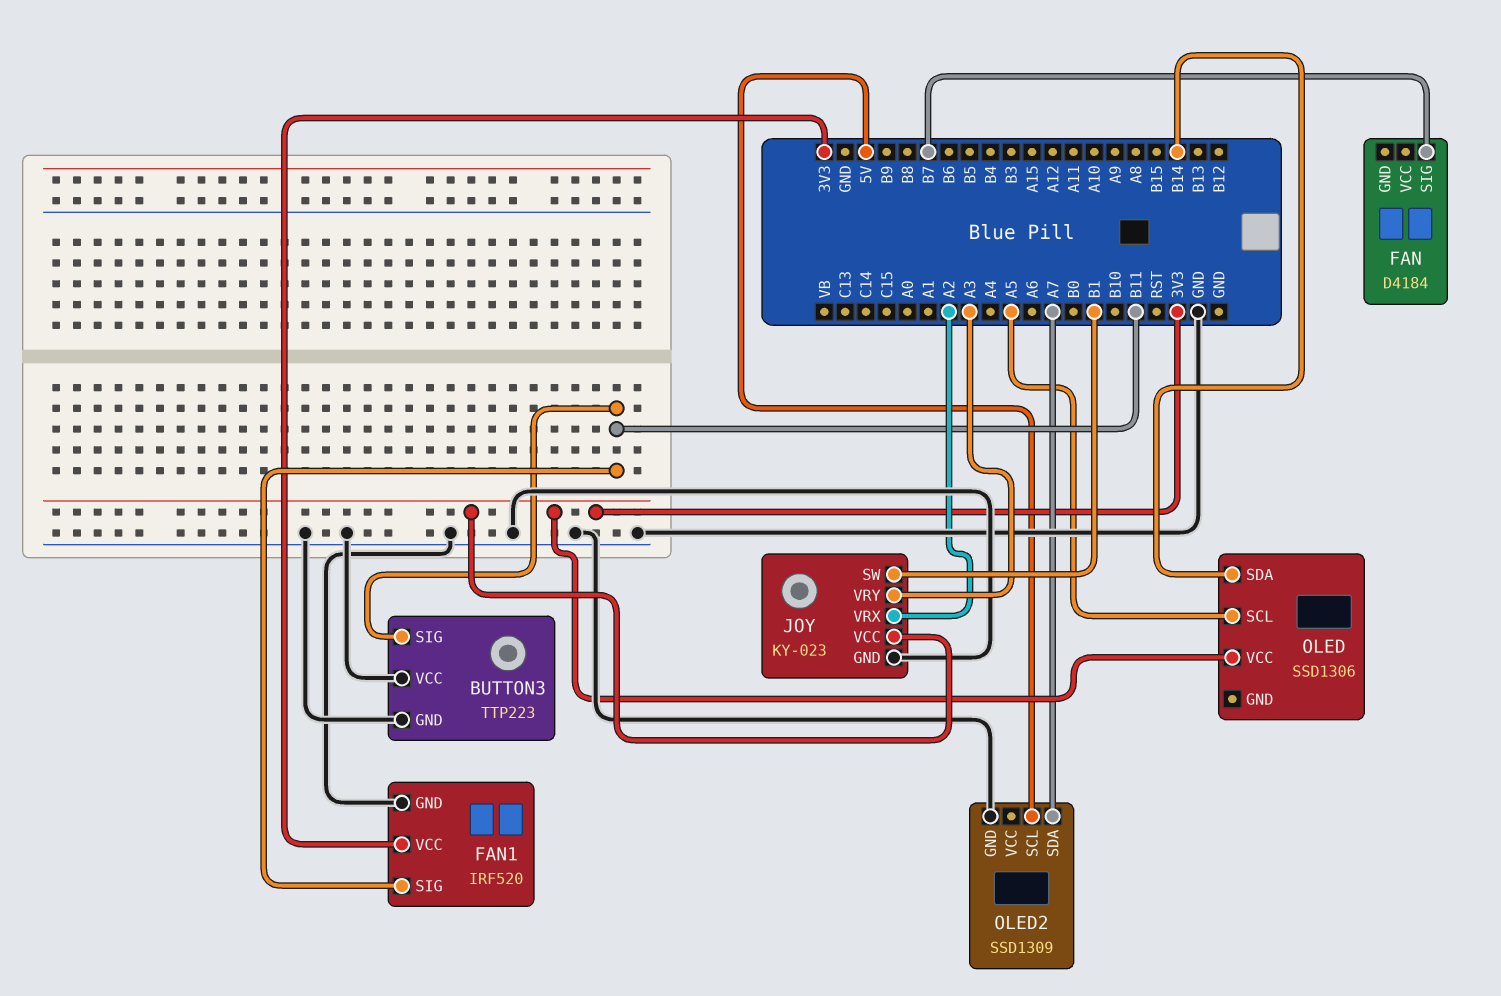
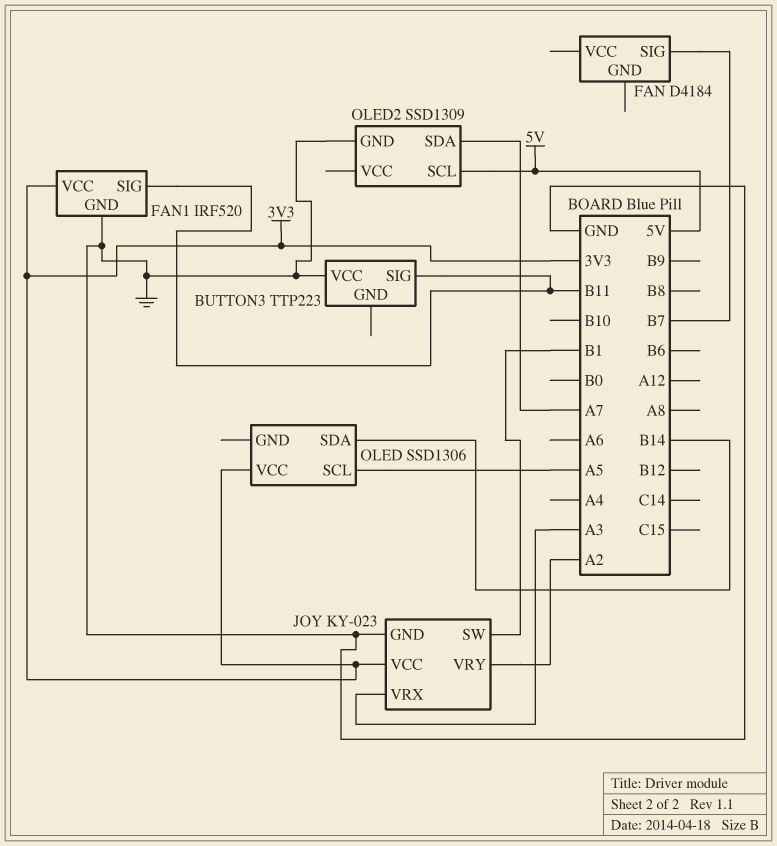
BUTTON3 pin GND: GND -> none
JOY pin VRX: A2 -> A3
JOY pin VRY: A3 -> A2

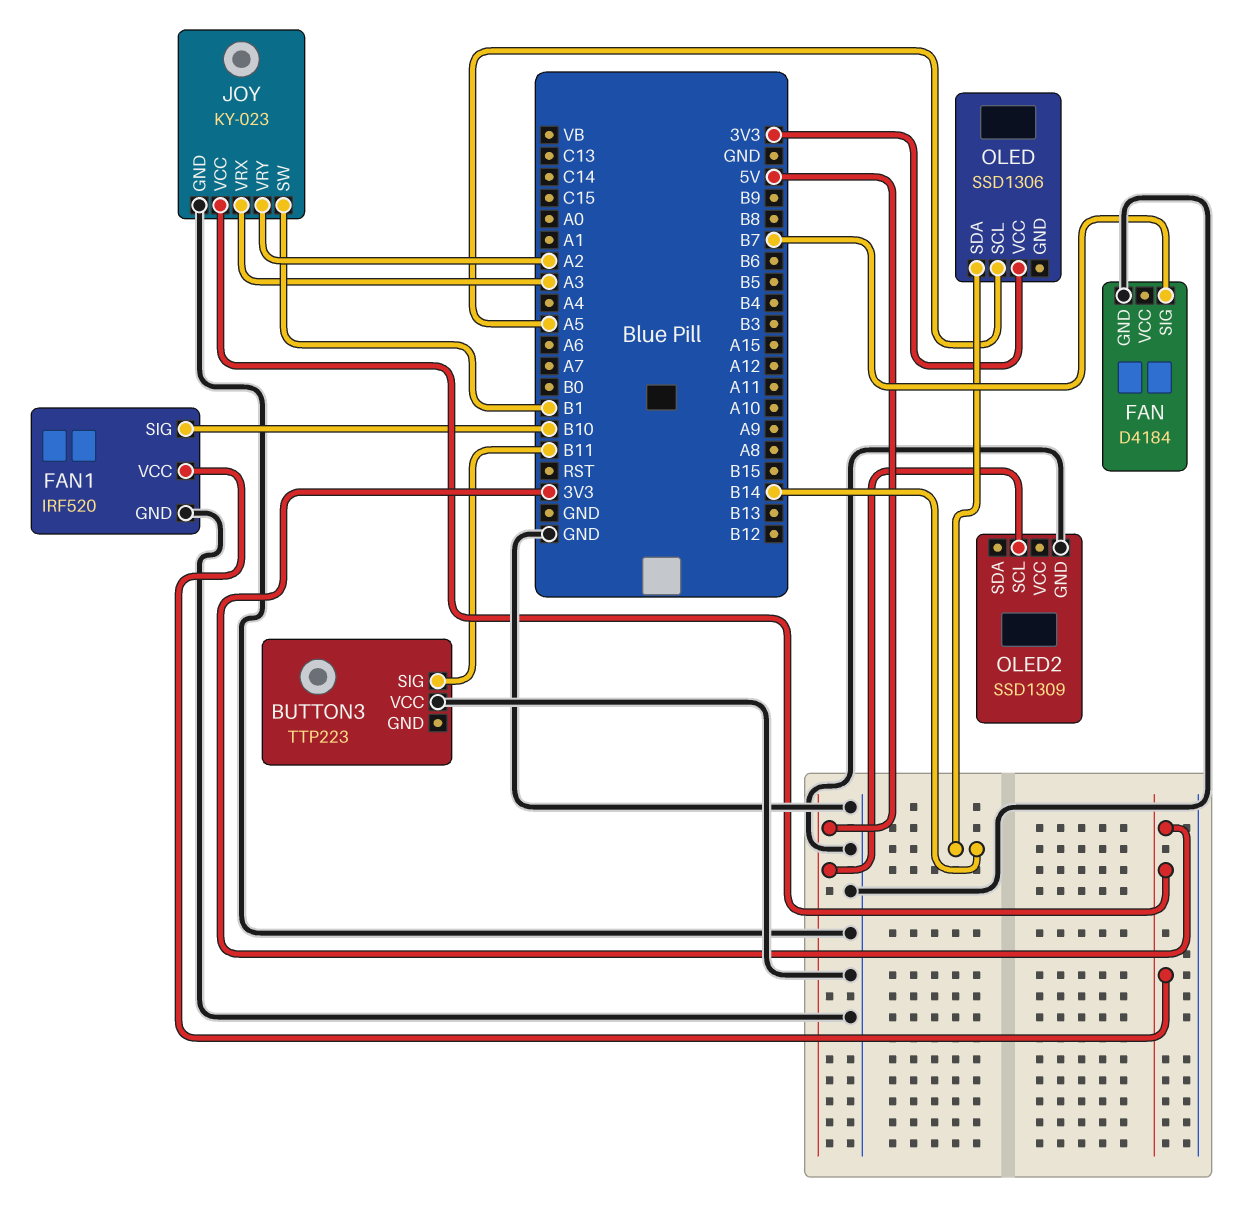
FAN pin GND: none -> GND
FAN1 pin SIG: B11 -> B10
OLED2 pin SDA: A7 -> none

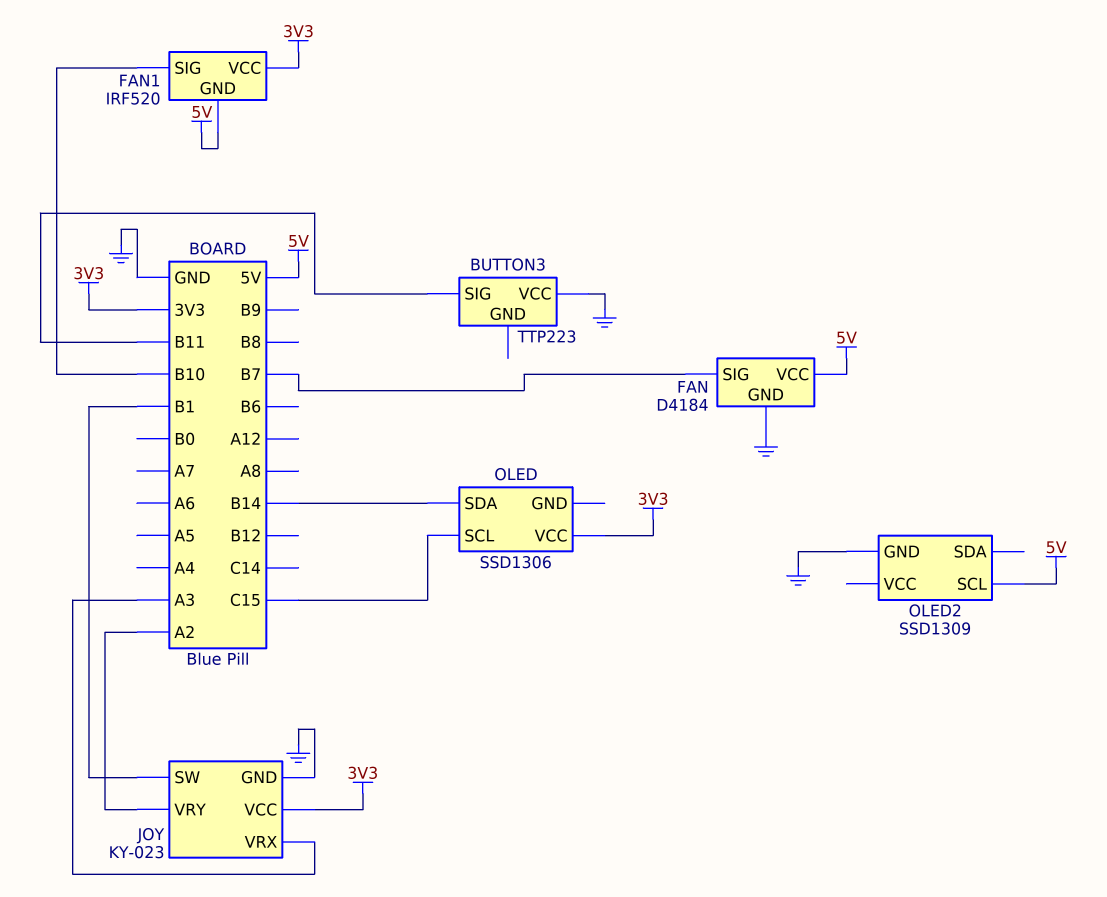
FAN pin VCC: none -> 5V
FAN1 pin GND: GND -> 5V
OLED pin SCL: A5 -> C15

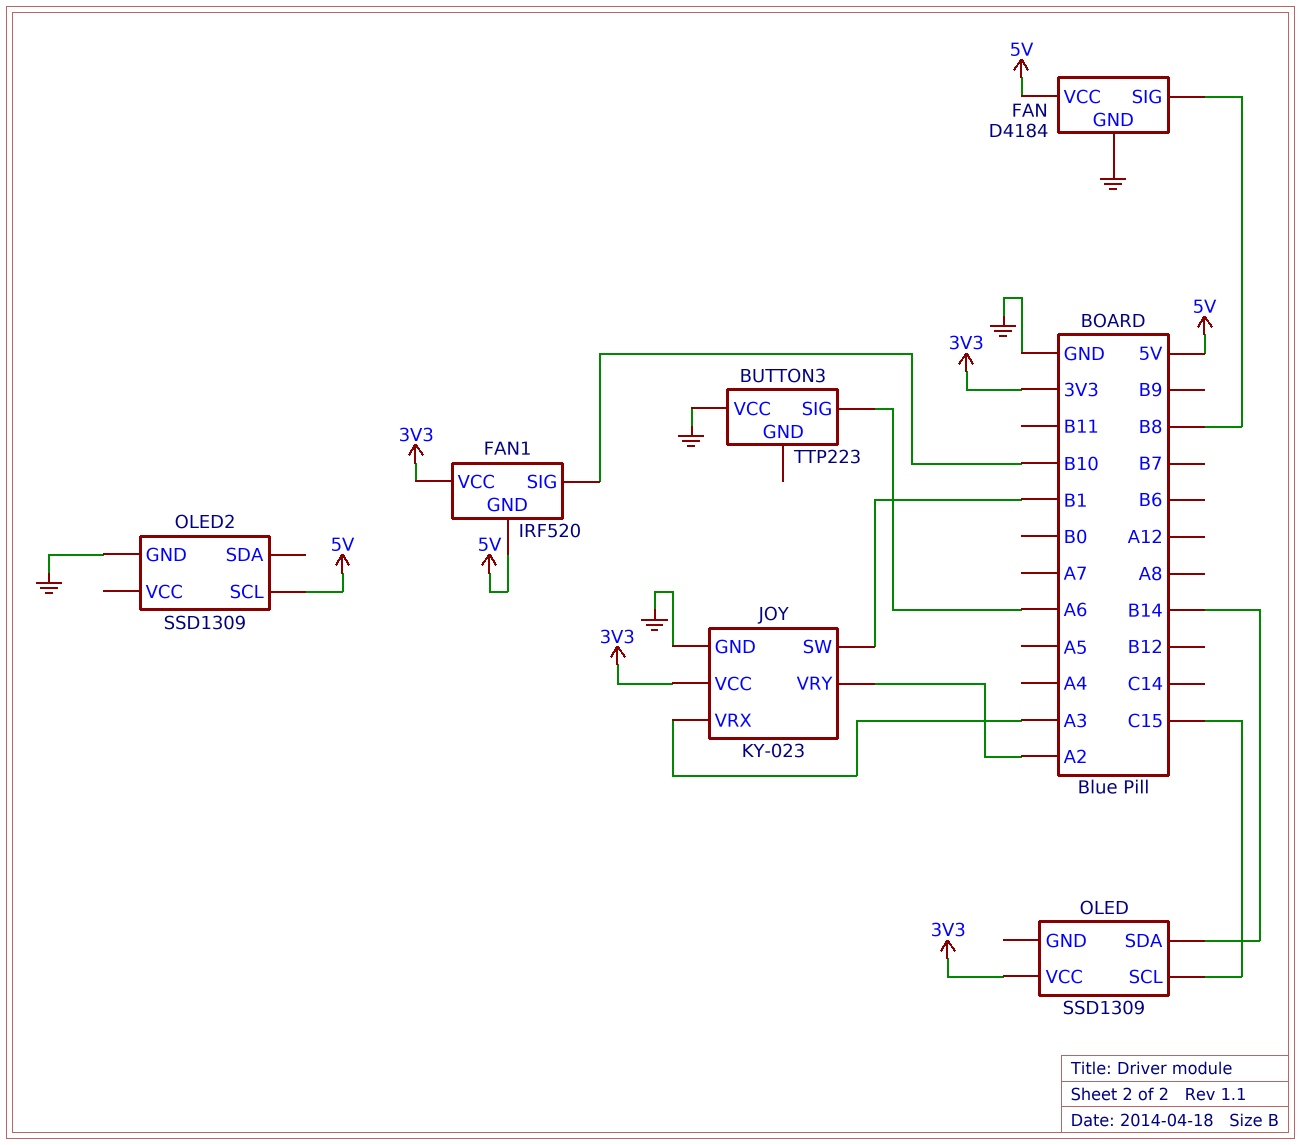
BUTTON3 pin SIG: B11 -> A6
FAN pin SIG: B7 -> B8
OLED: SSD1306 -> SSD1309

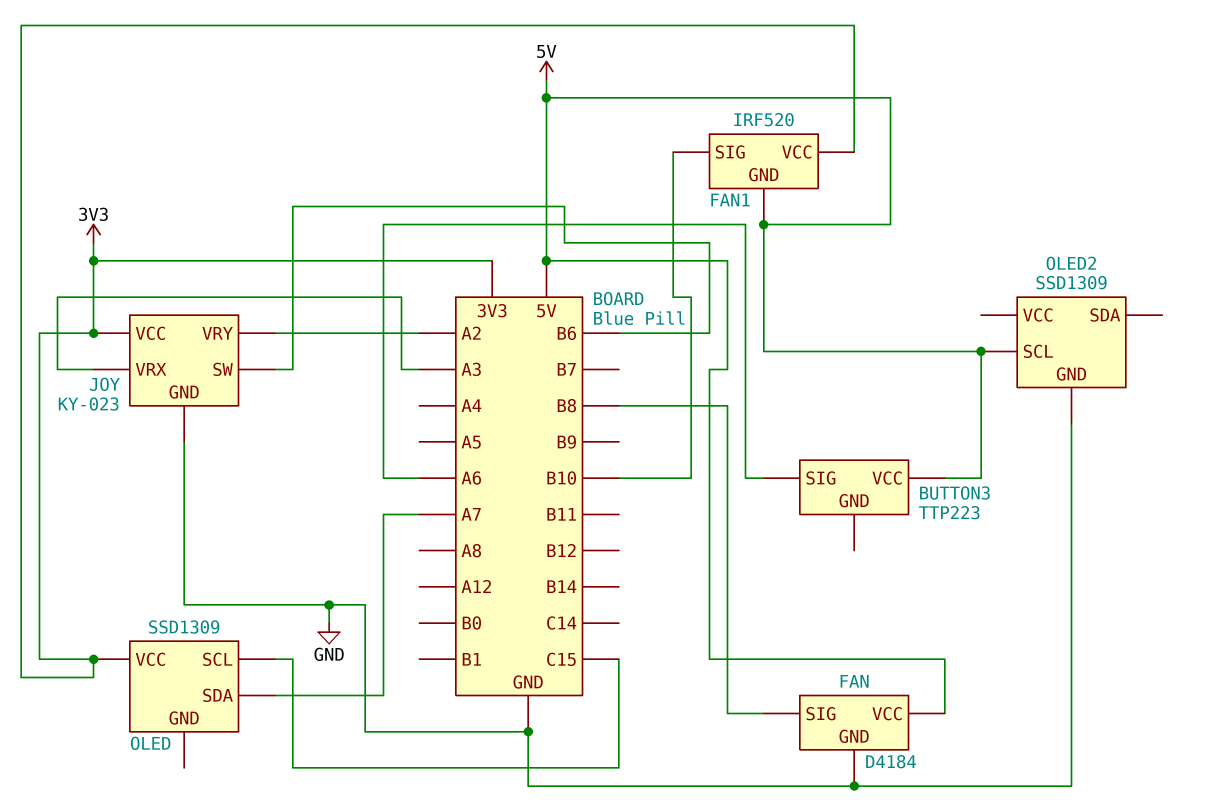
BUTTON3 pin VCC: GND -> 5V
JOY pin SW: B1 -> B6
OLED pin SDA: B14 -> A7

